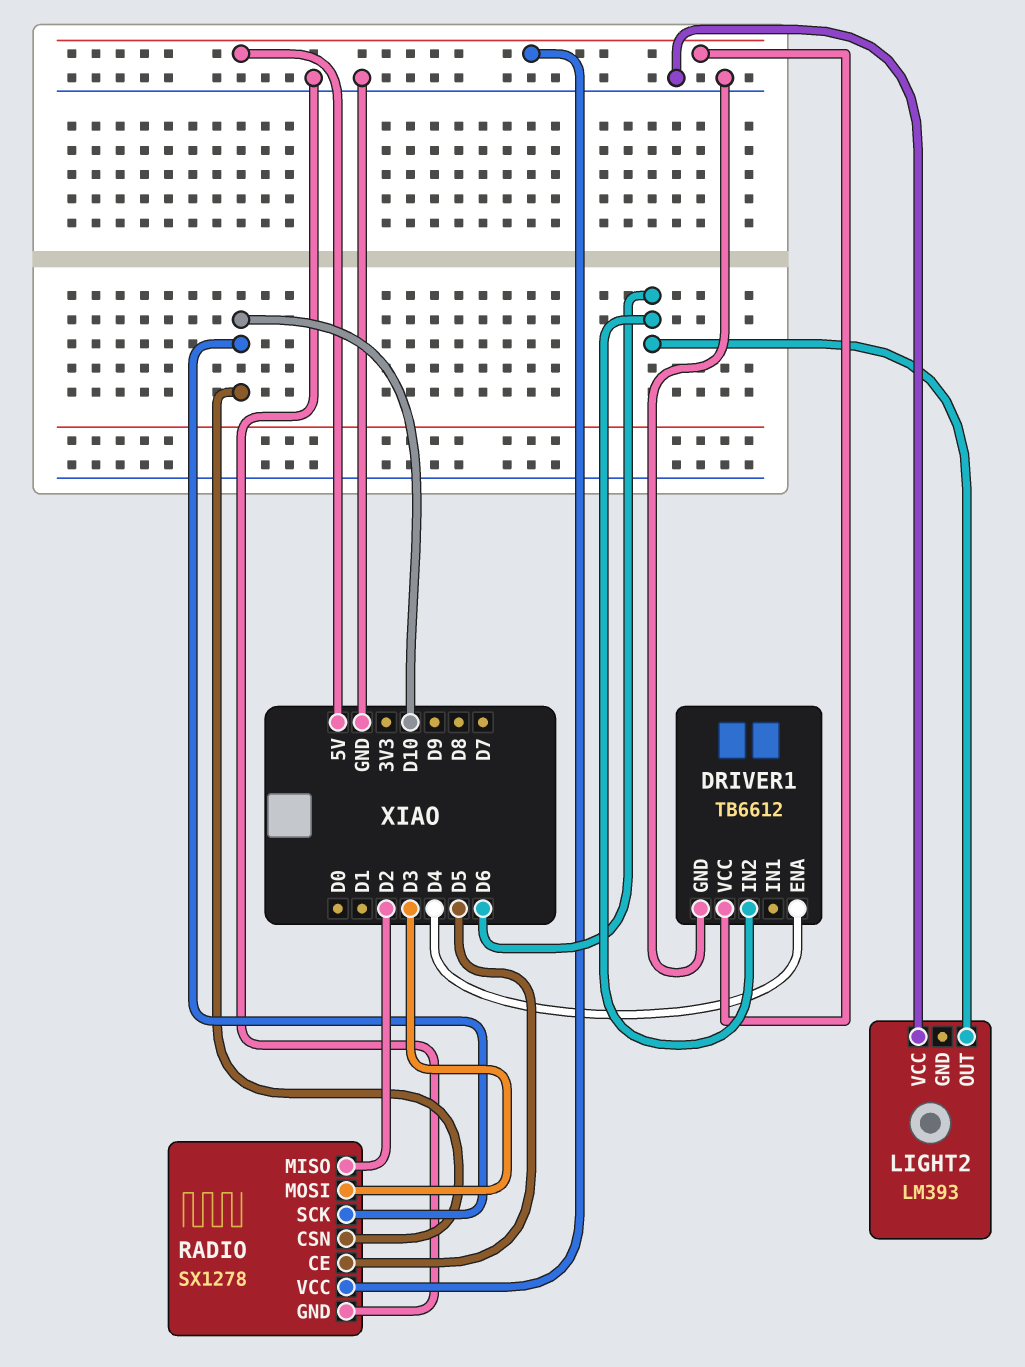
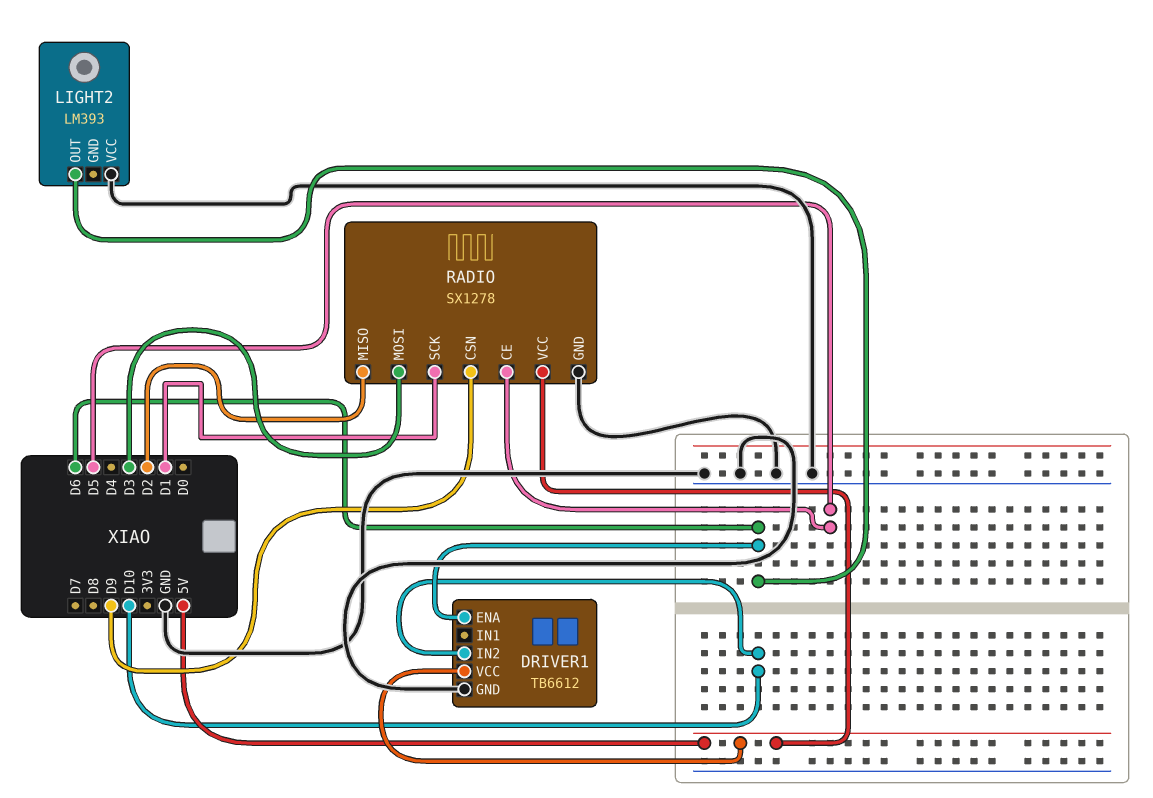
DRIVER1 pin ENA: D4 -> D6
DRIVER1 pin IN2: D6 -> D10
RADIO pin CSN: D10 -> D9
RADIO pin SCK: D10 -> D1

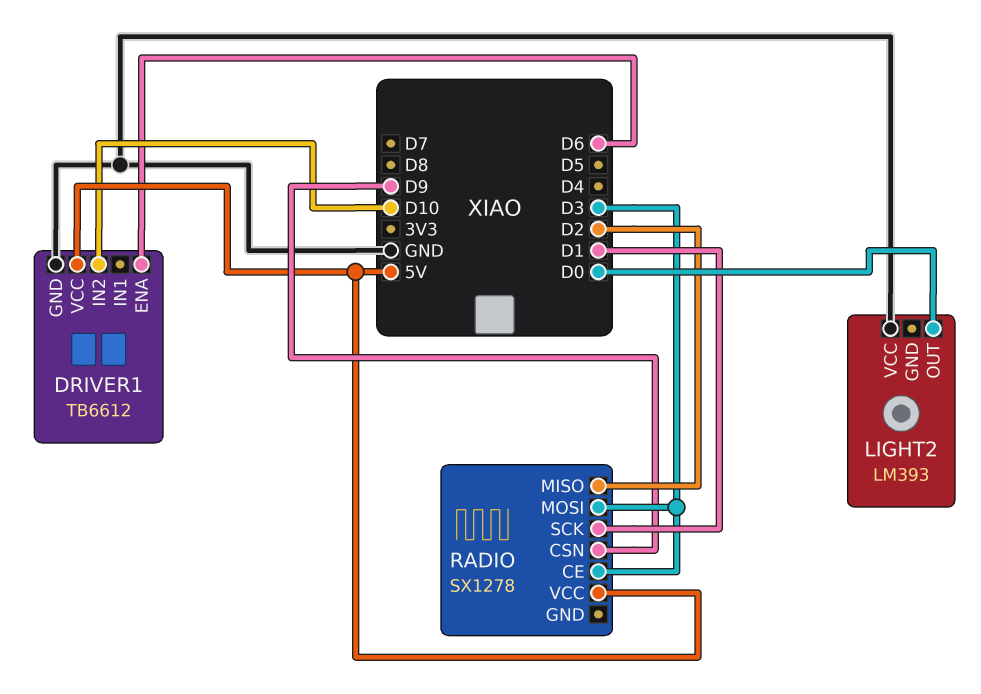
LIGHT2 pin OUT: D6 -> D0
RADIO pin CE: D5 -> D3
RADIO pin GND: GND -> none

